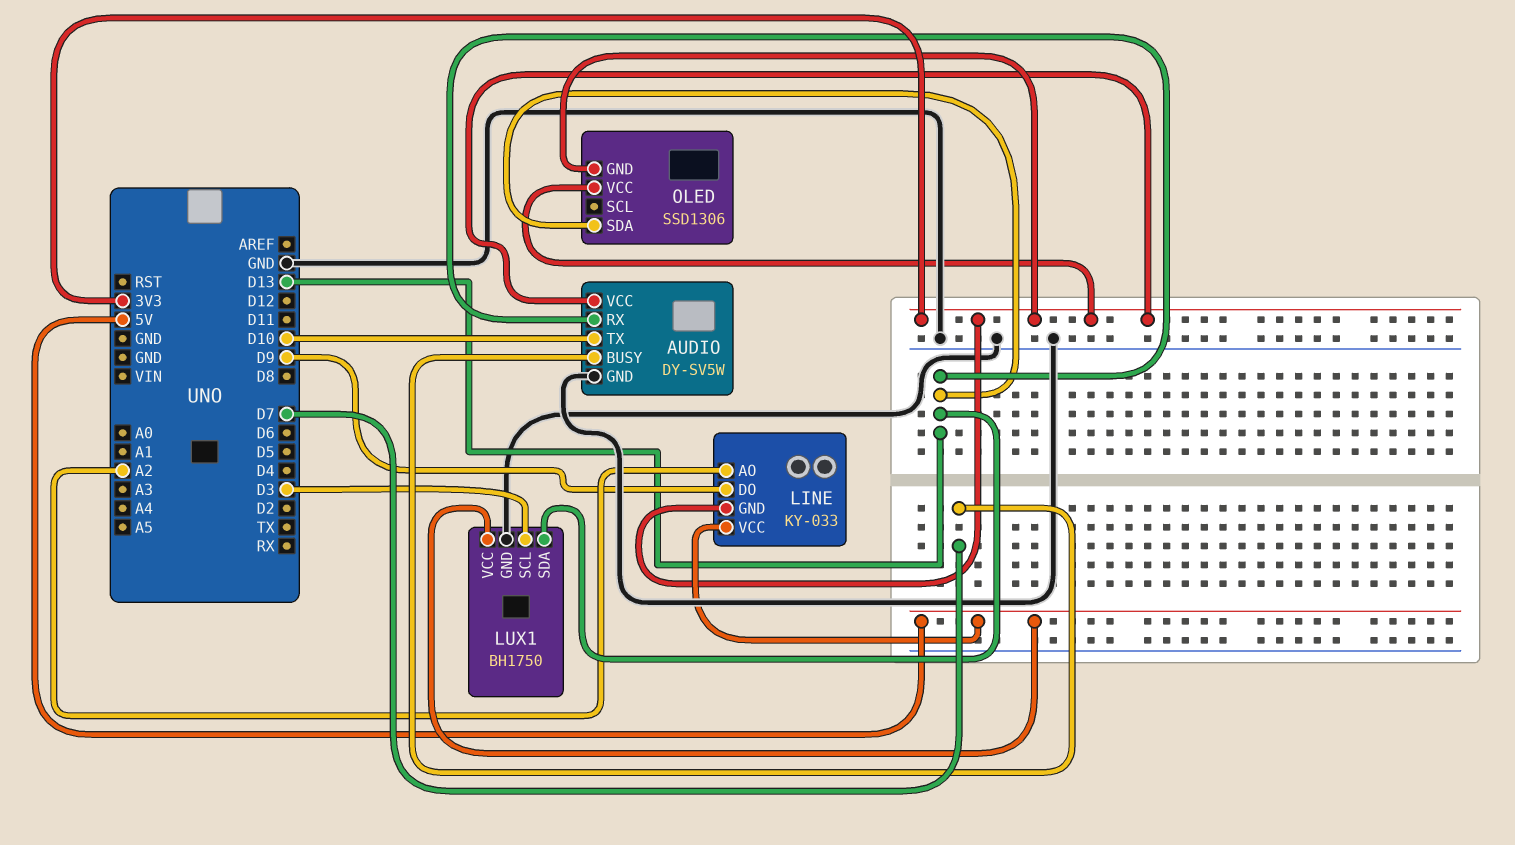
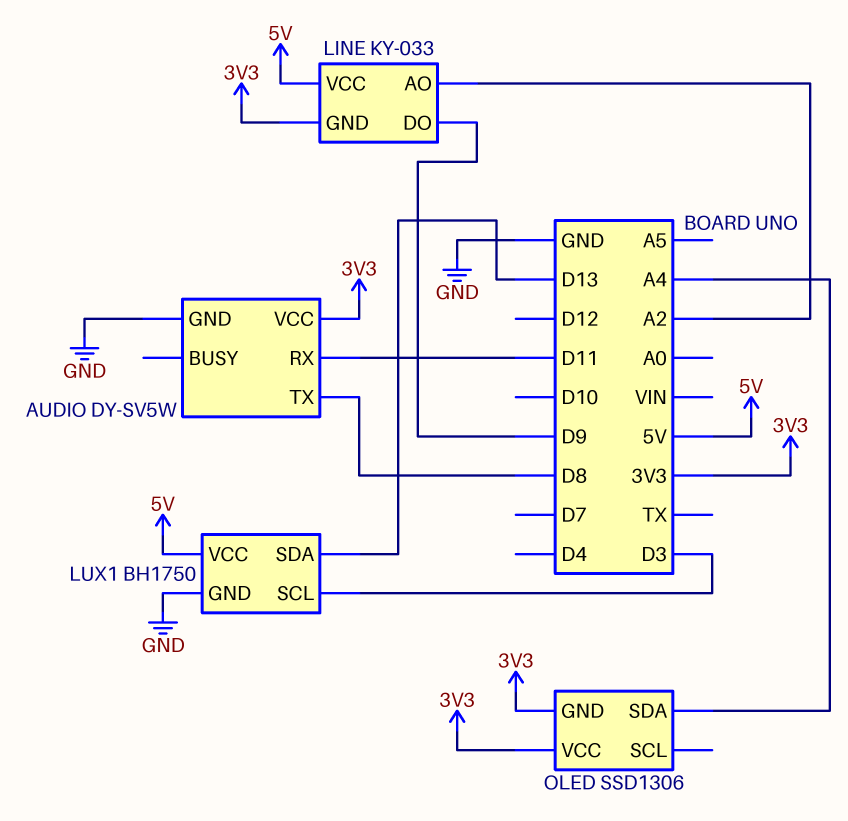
AUDIO pin BUSY: D7 -> none
AUDIO pin RX: D13 -> D11
AUDIO pin TX: D10 -> D8
OLED pin SDA: D13 -> A4

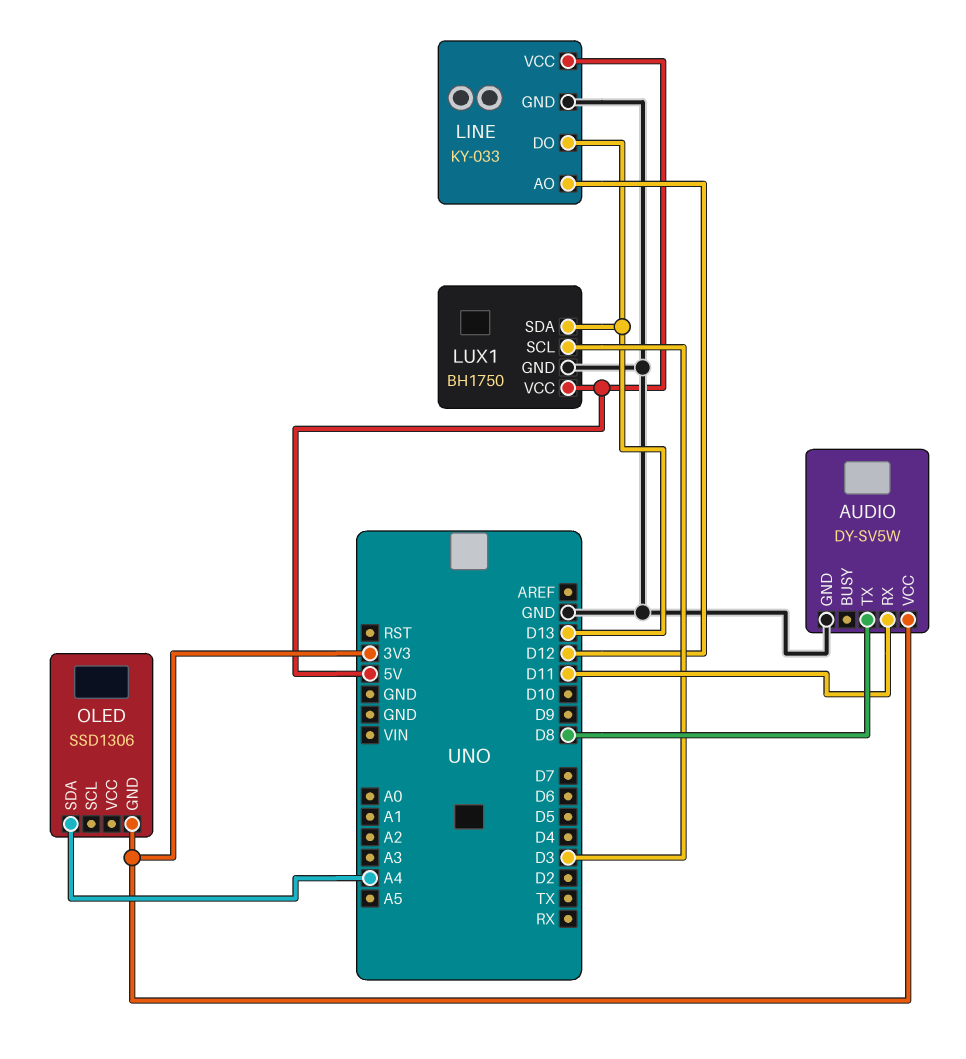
LINE pin AO: A2 -> D12
LINE pin DO: D9 -> D13
LINE pin GND: 3V3 -> GND
OLED pin VCC: 3V3 -> none

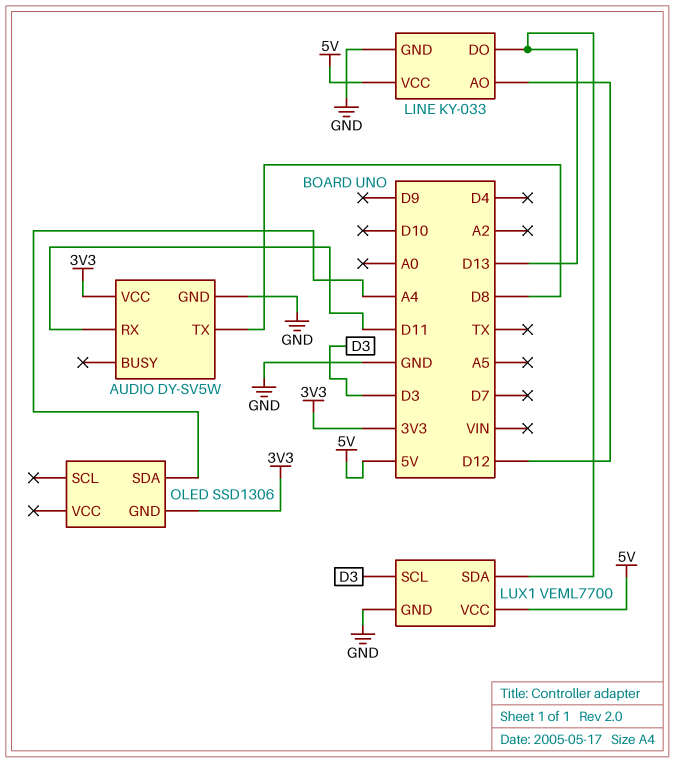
LUX1: BH1750 -> VEML7700

